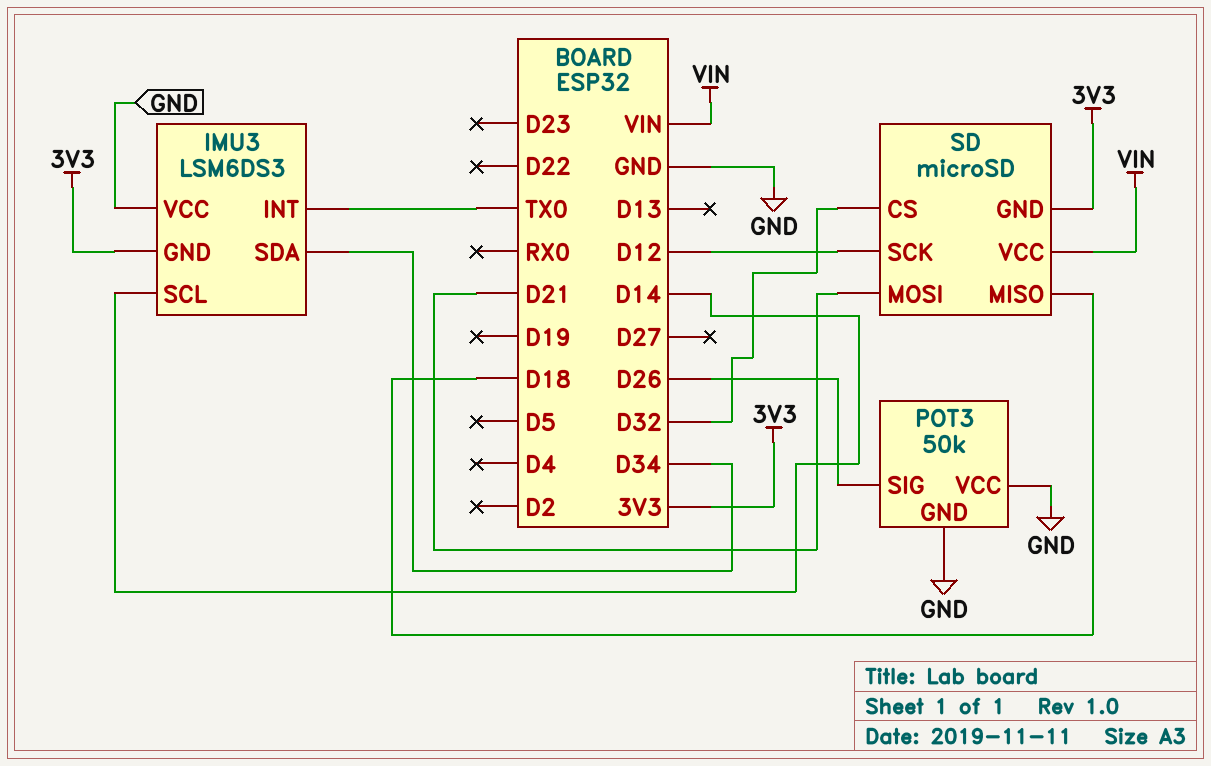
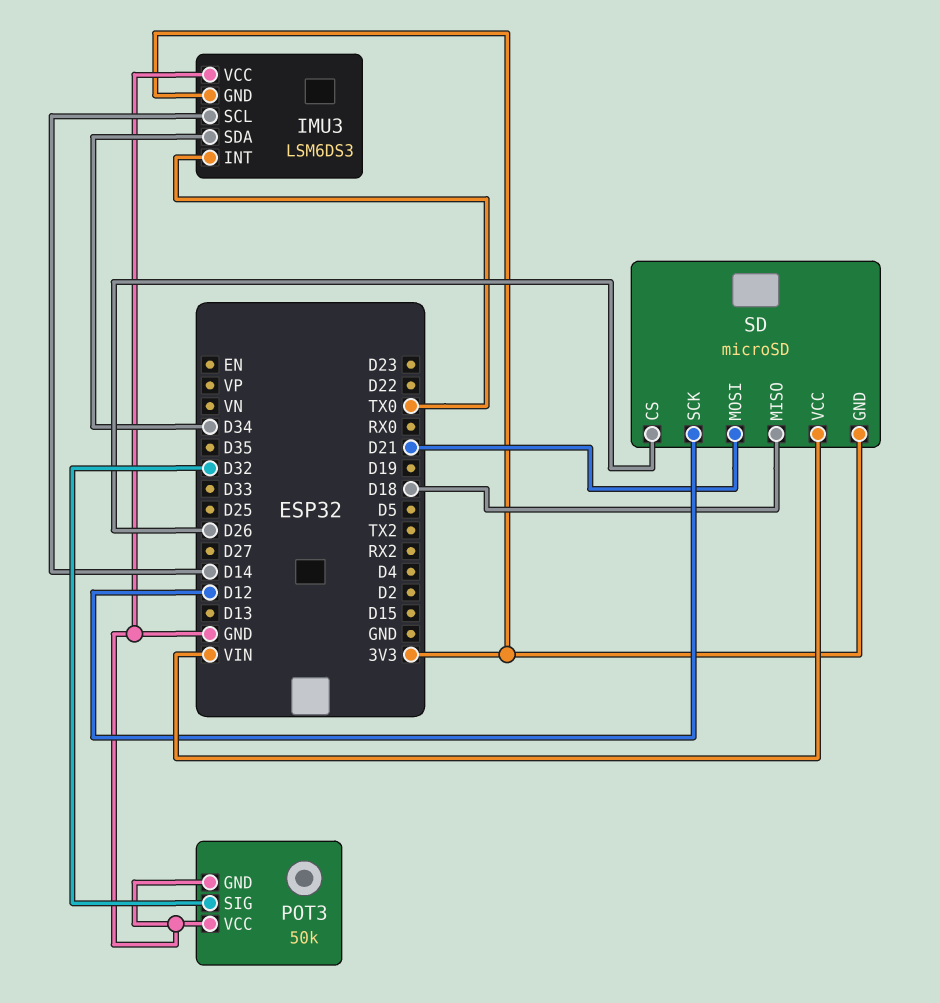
POT3 pin SIG: D26 -> D32
SD pin CS: D32 -> D26

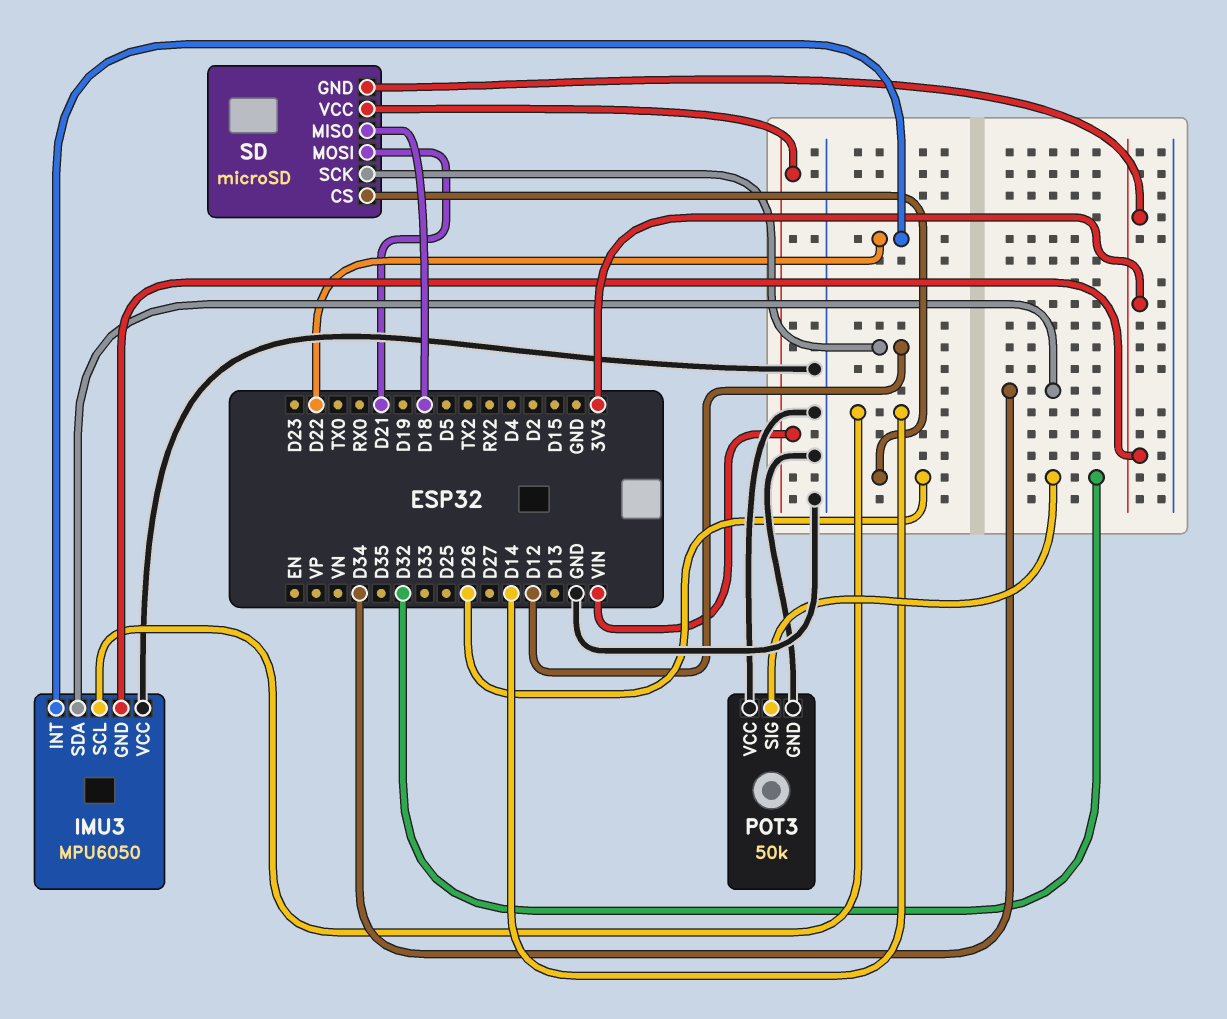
IMU3: LSM6DS3 -> MPU6050
IMU3 pin INT: TX0 -> D22

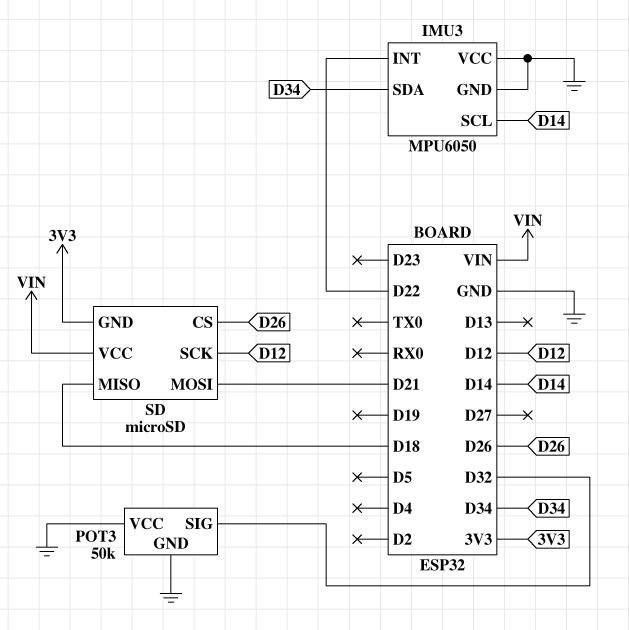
IMU3 pin GND: 3V3 -> GND

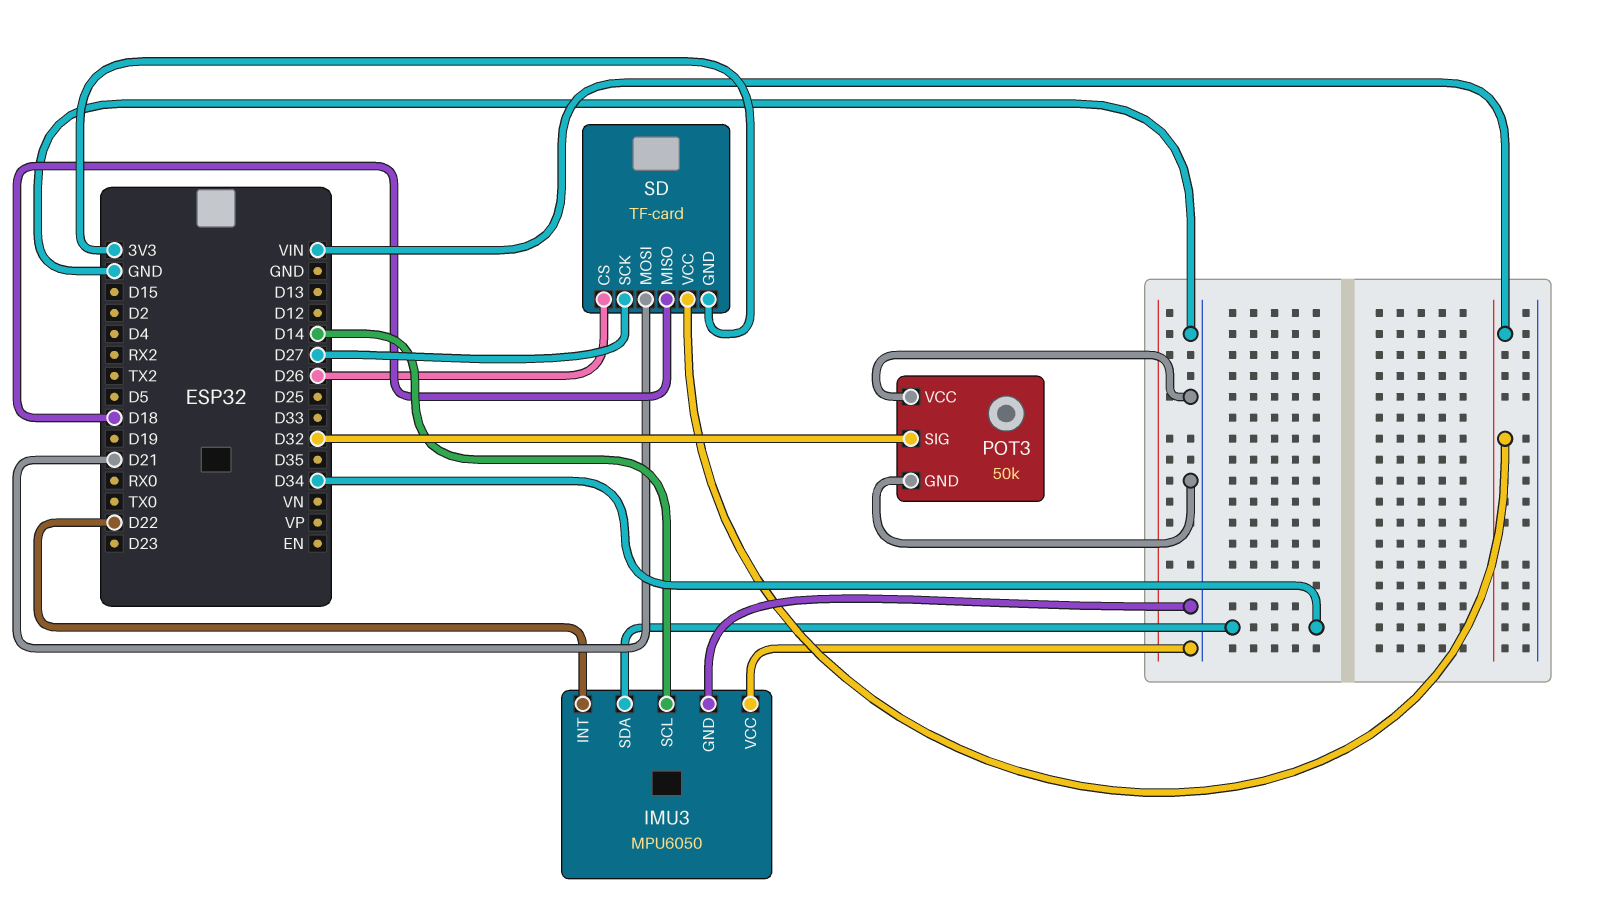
SD: microSD -> TF-card
SD pin SCK: D12 -> D27

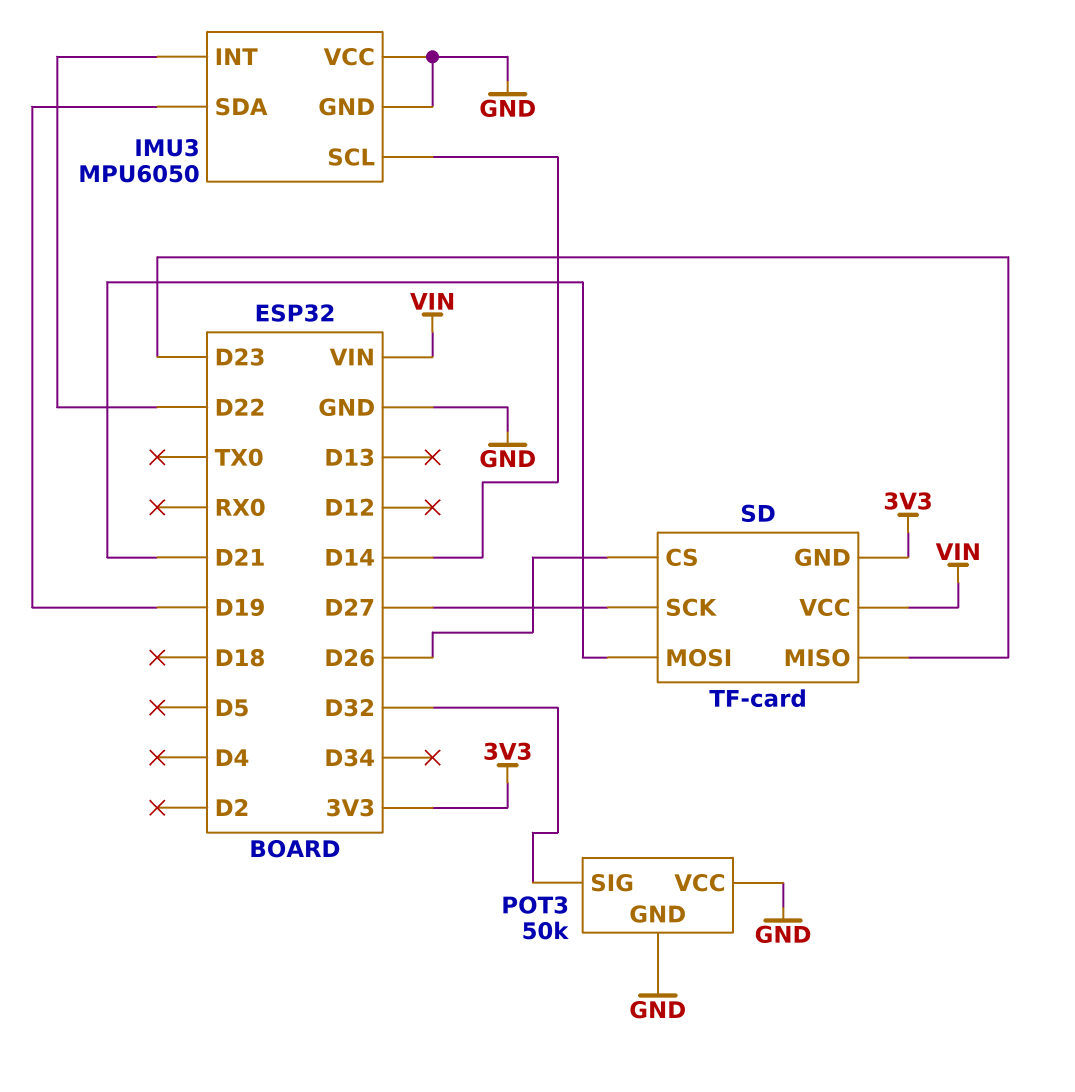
IMU3 pin SDA: D34 -> D19
SD pin MISO: D18 -> D23

